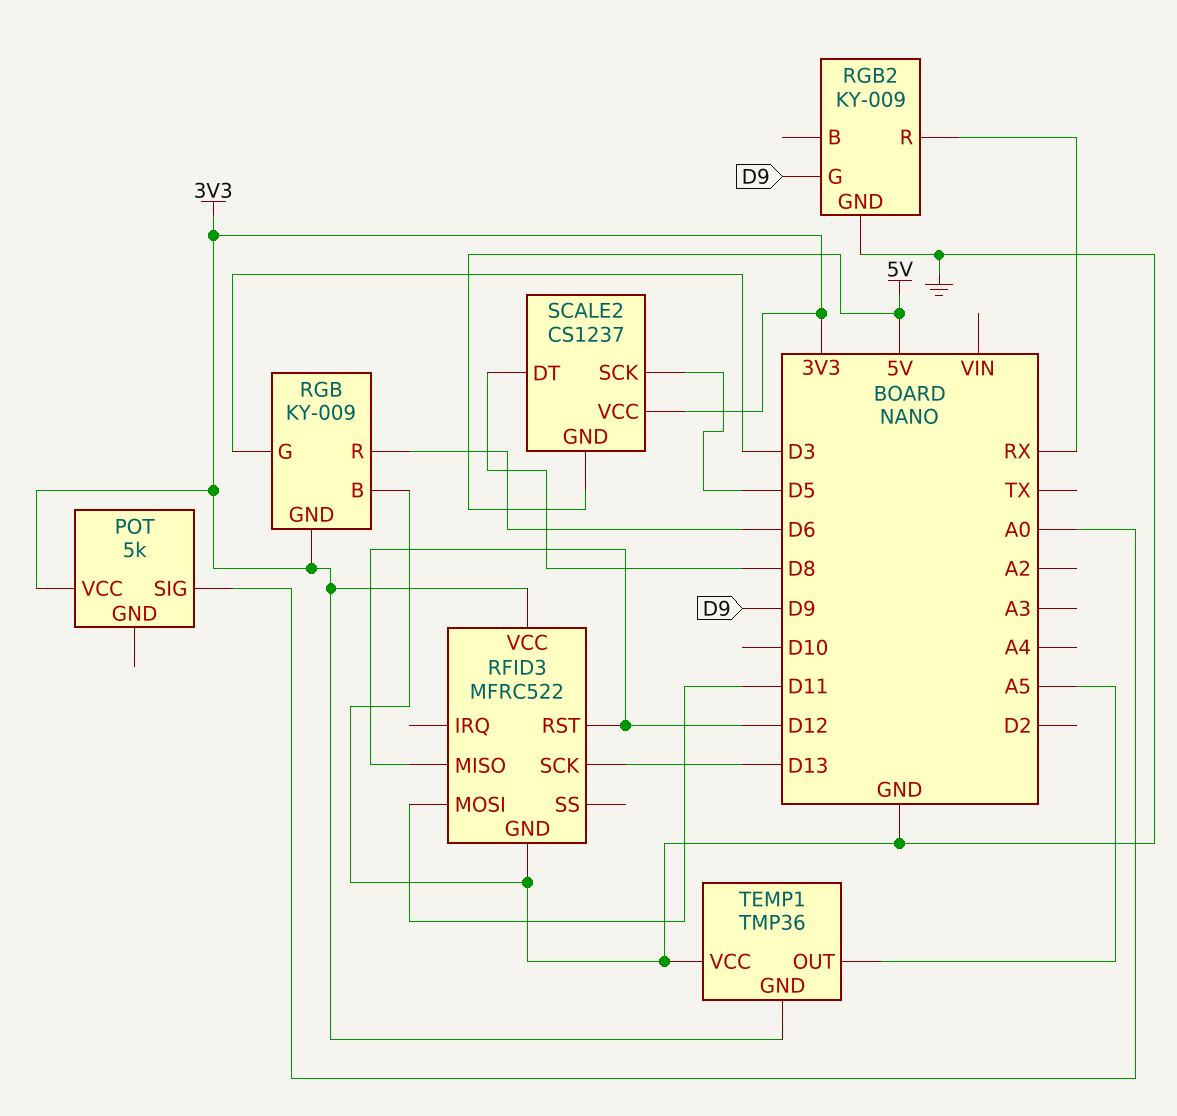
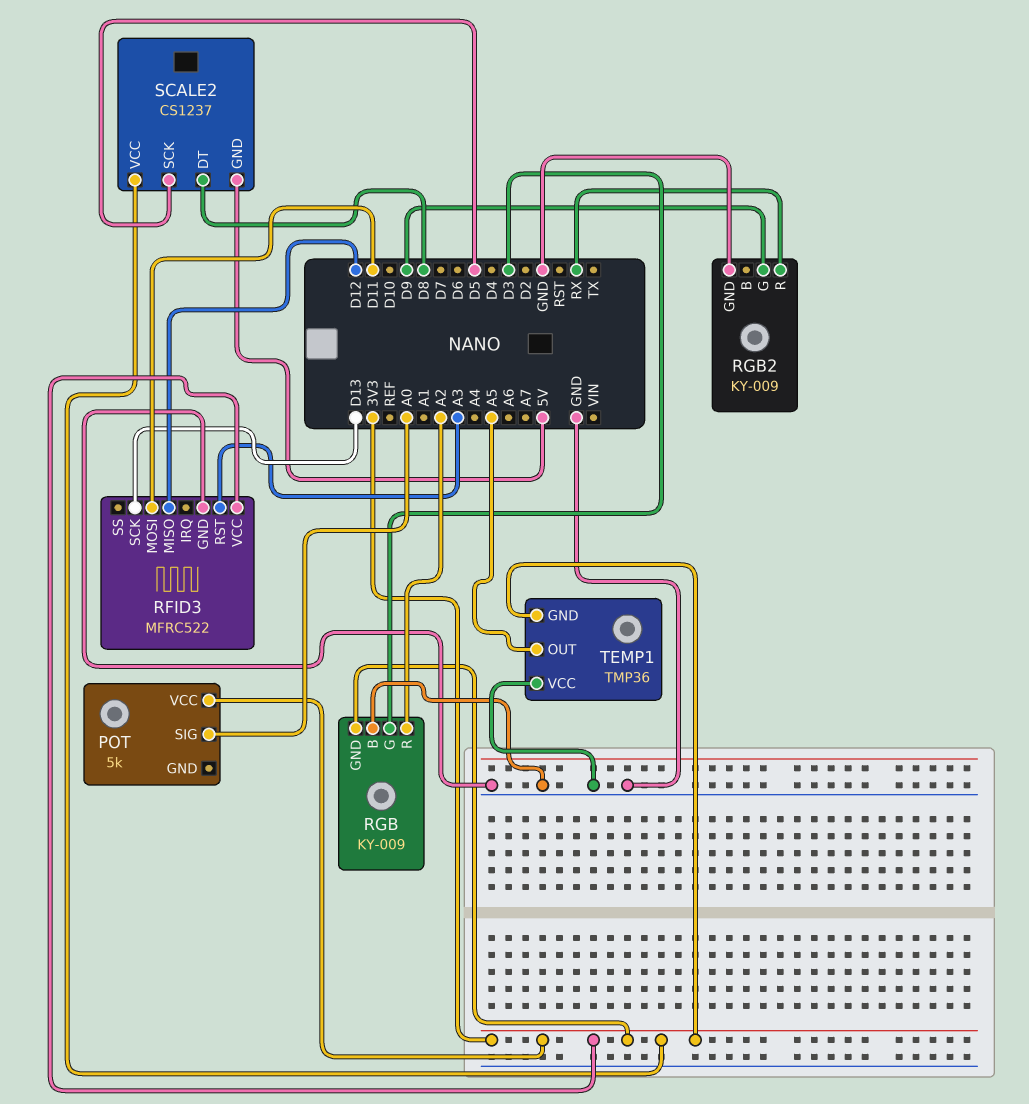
RFID3 pin RST: D12 -> A3
RGB pin R: D6 -> A2

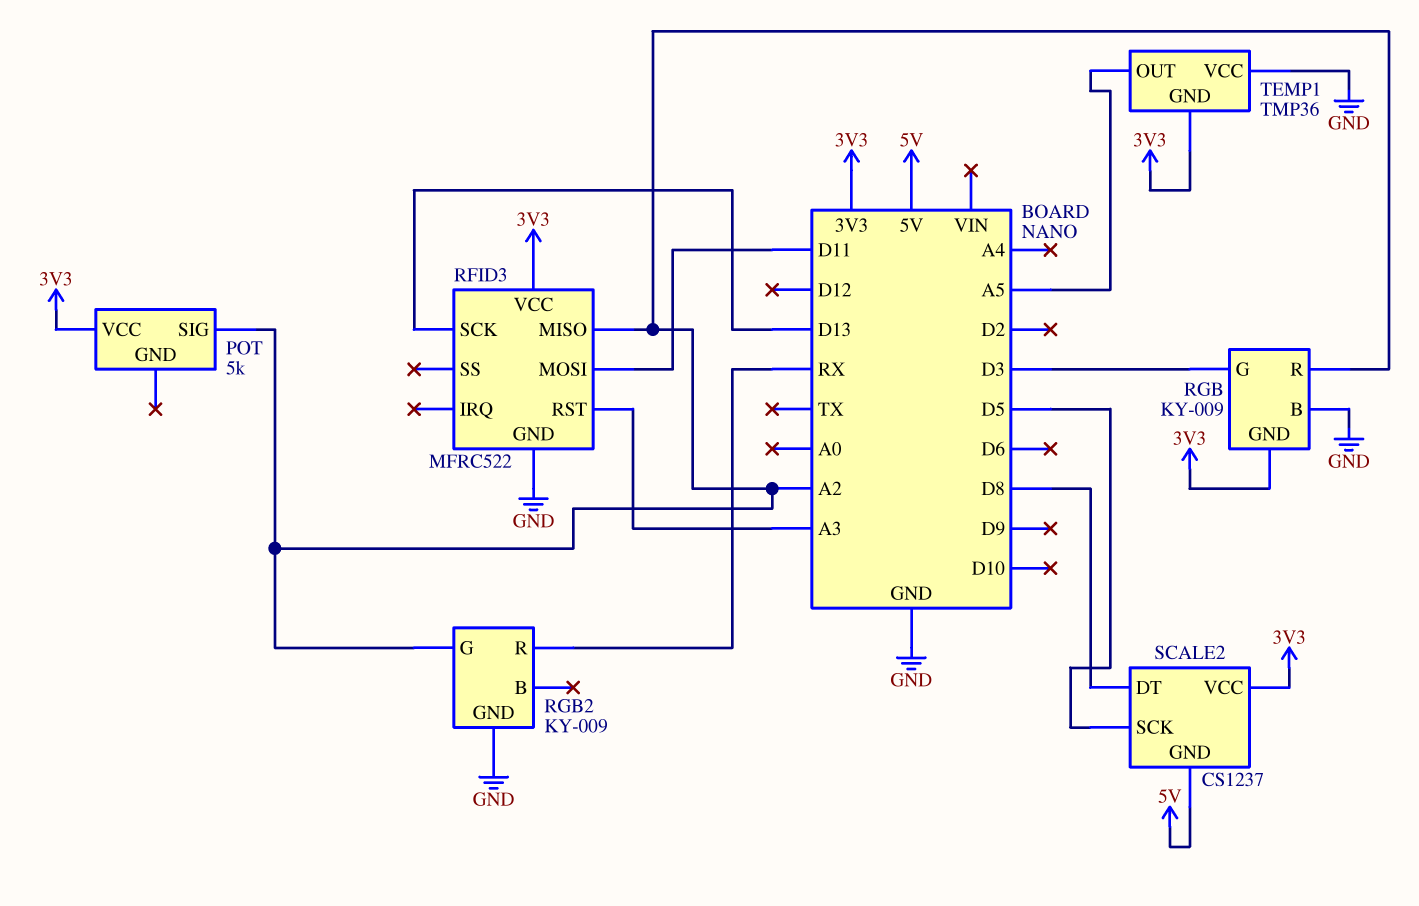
POT pin SIG: A0 -> A2
RFID3 pin MISO: D12 -> A2
RGB2 pin G: D9 -> A2

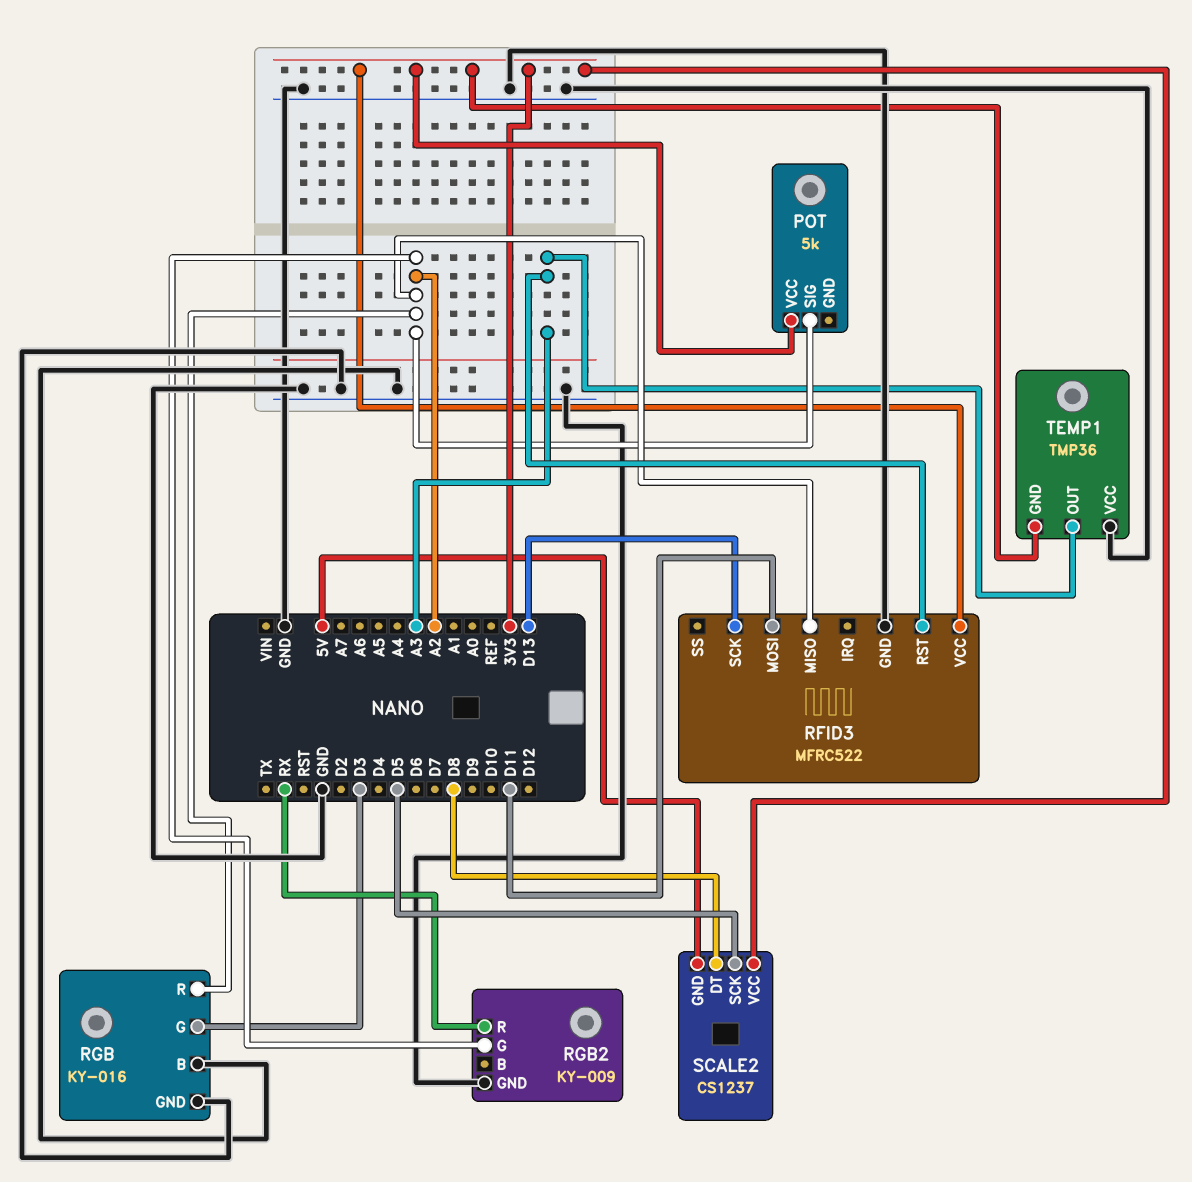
RGB: KY-009 -> KY-016
RGB pin GND: 3V3 -> GND
TEMP1 pin OUT: A5 -> A3

